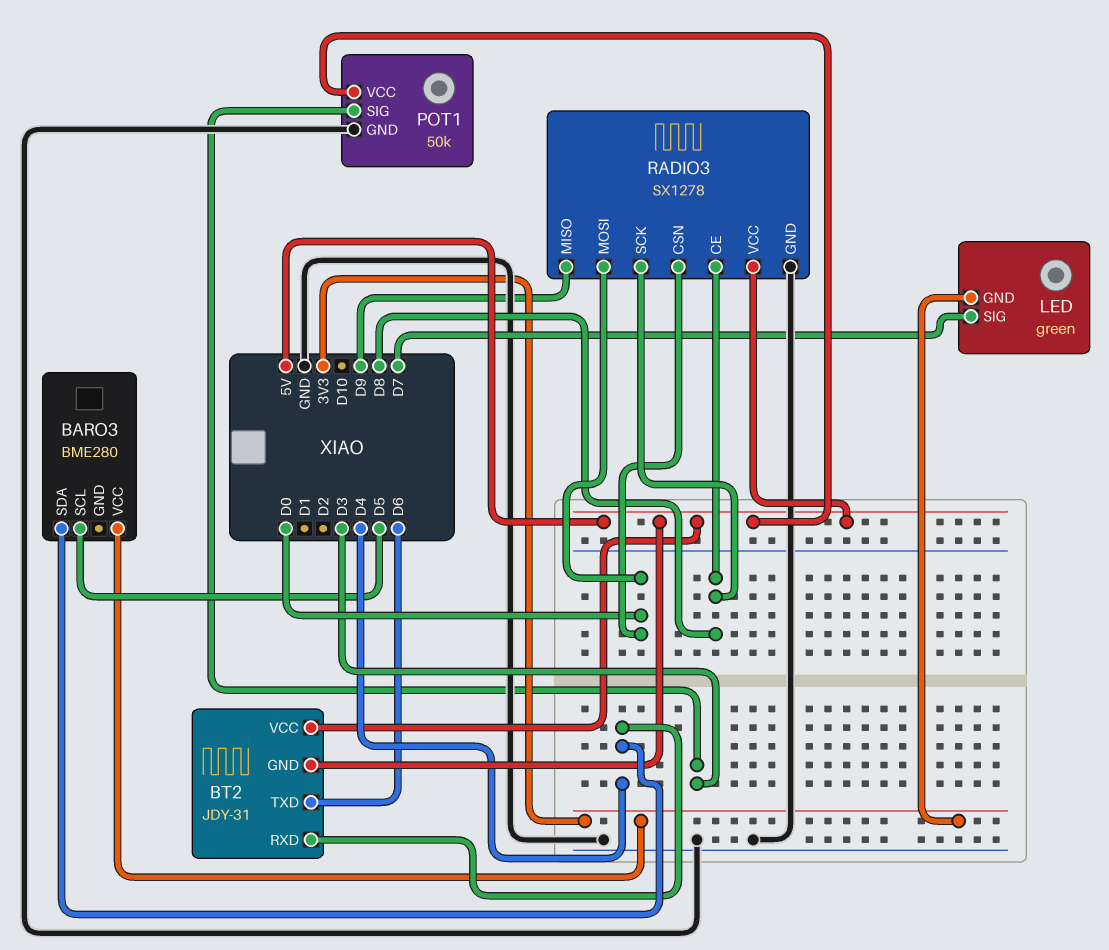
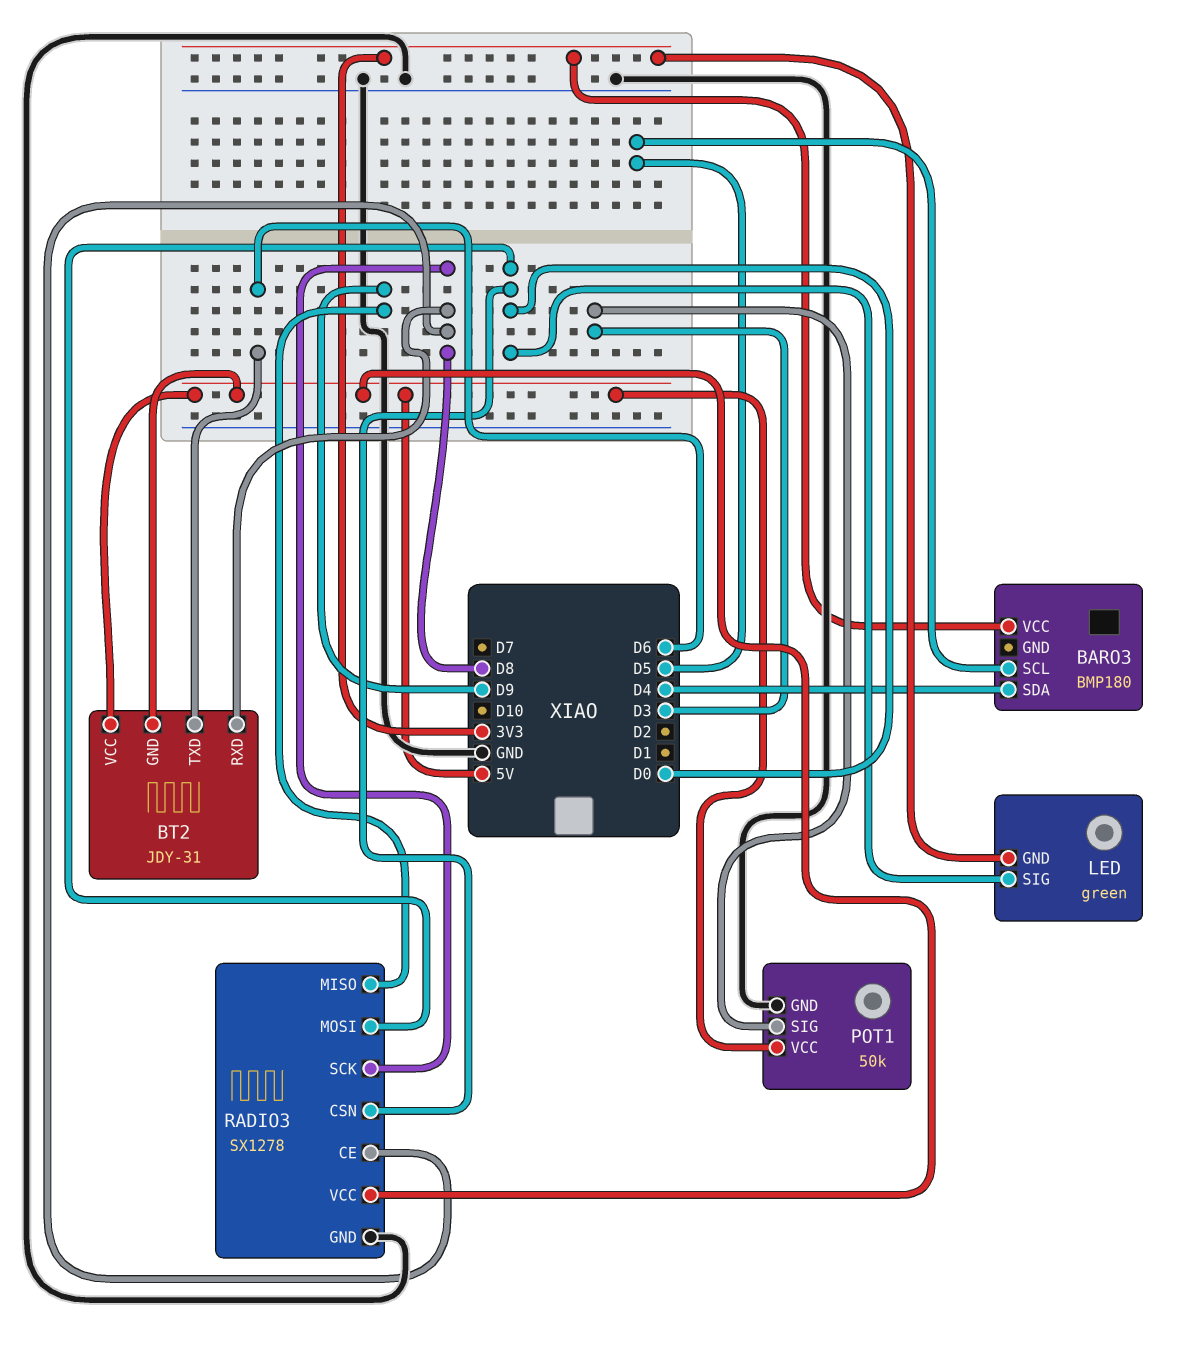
BARO3: BME280 -> BMP180
BT2 pin RXD: D4 -> D8
LED pin SIG: D7 -> D0

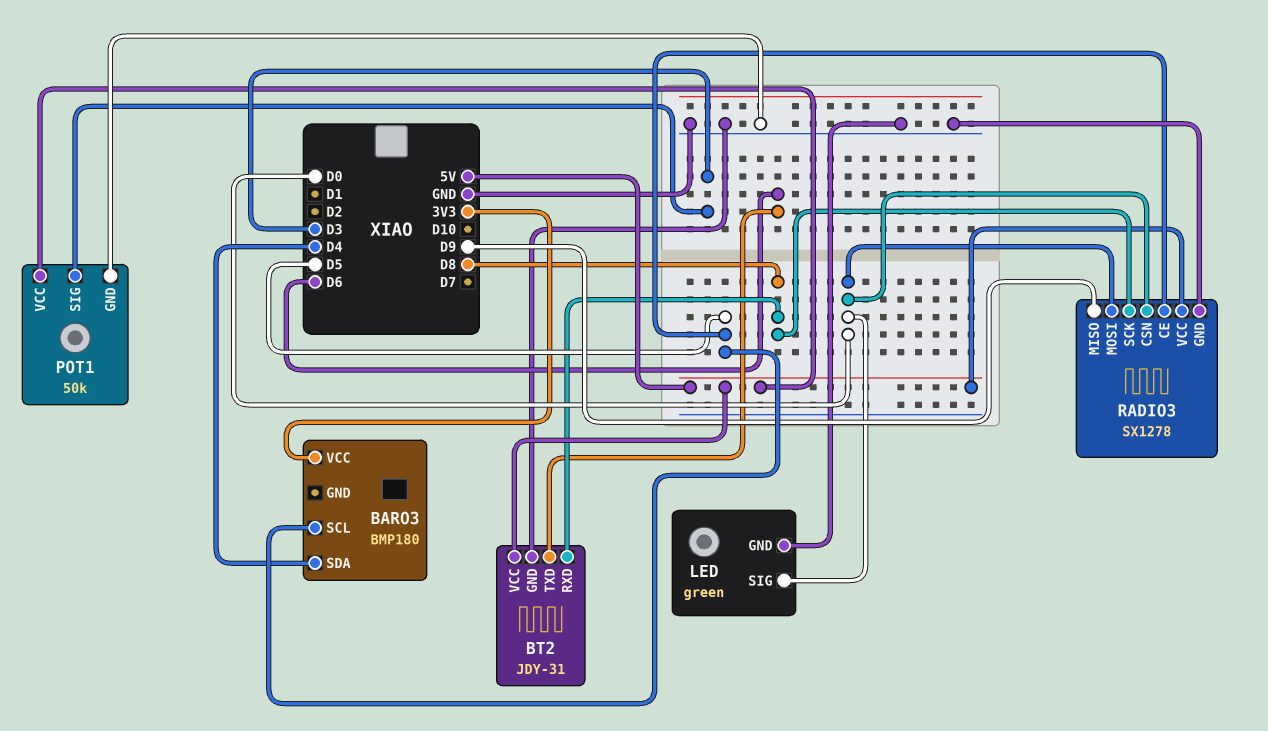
BT2 pin GND: 5V -> GND
LED pin GND: 3V3 -> GND
RADIO3 pin CE: D8 -> D5

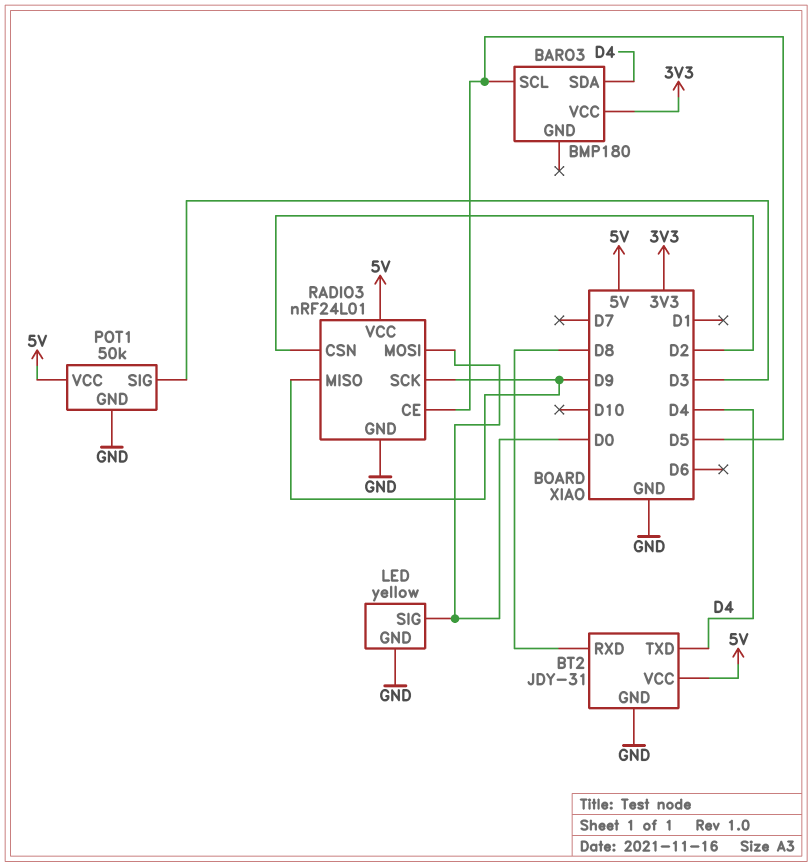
BT2 pin TXD: D6 -> D4
LED: green -> yellow
RADIO3: SX1278 -> nRF24L01
RADIO3 pin CSN: D0 -> D2
RADIO3 pin SCK: D8 -> D9

